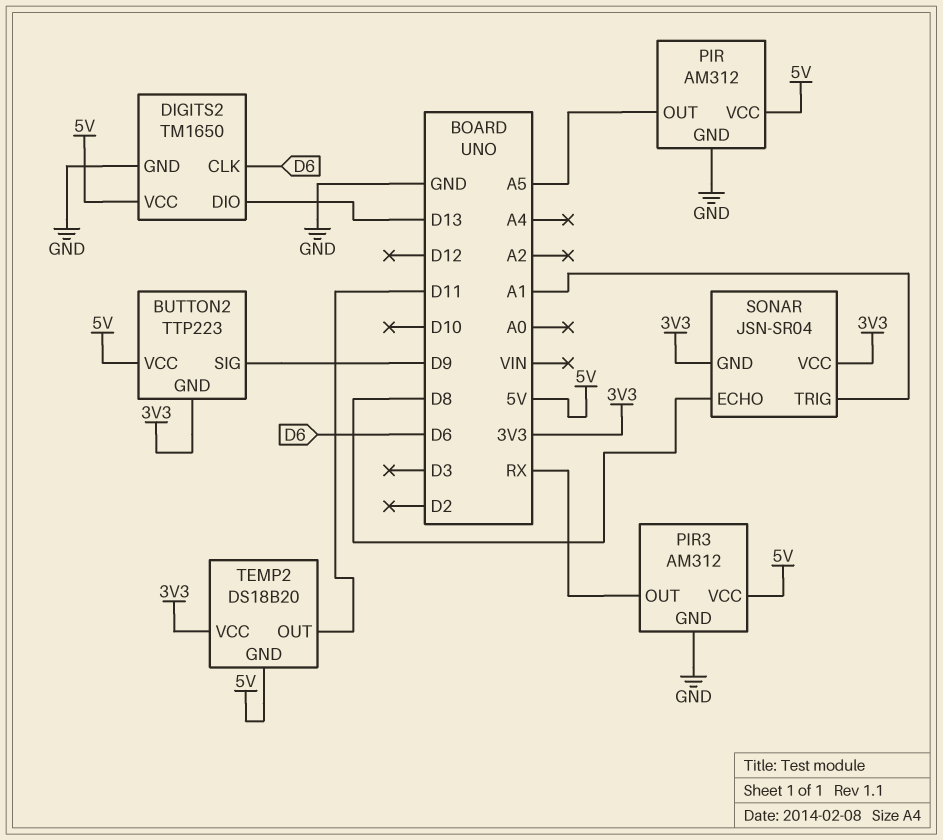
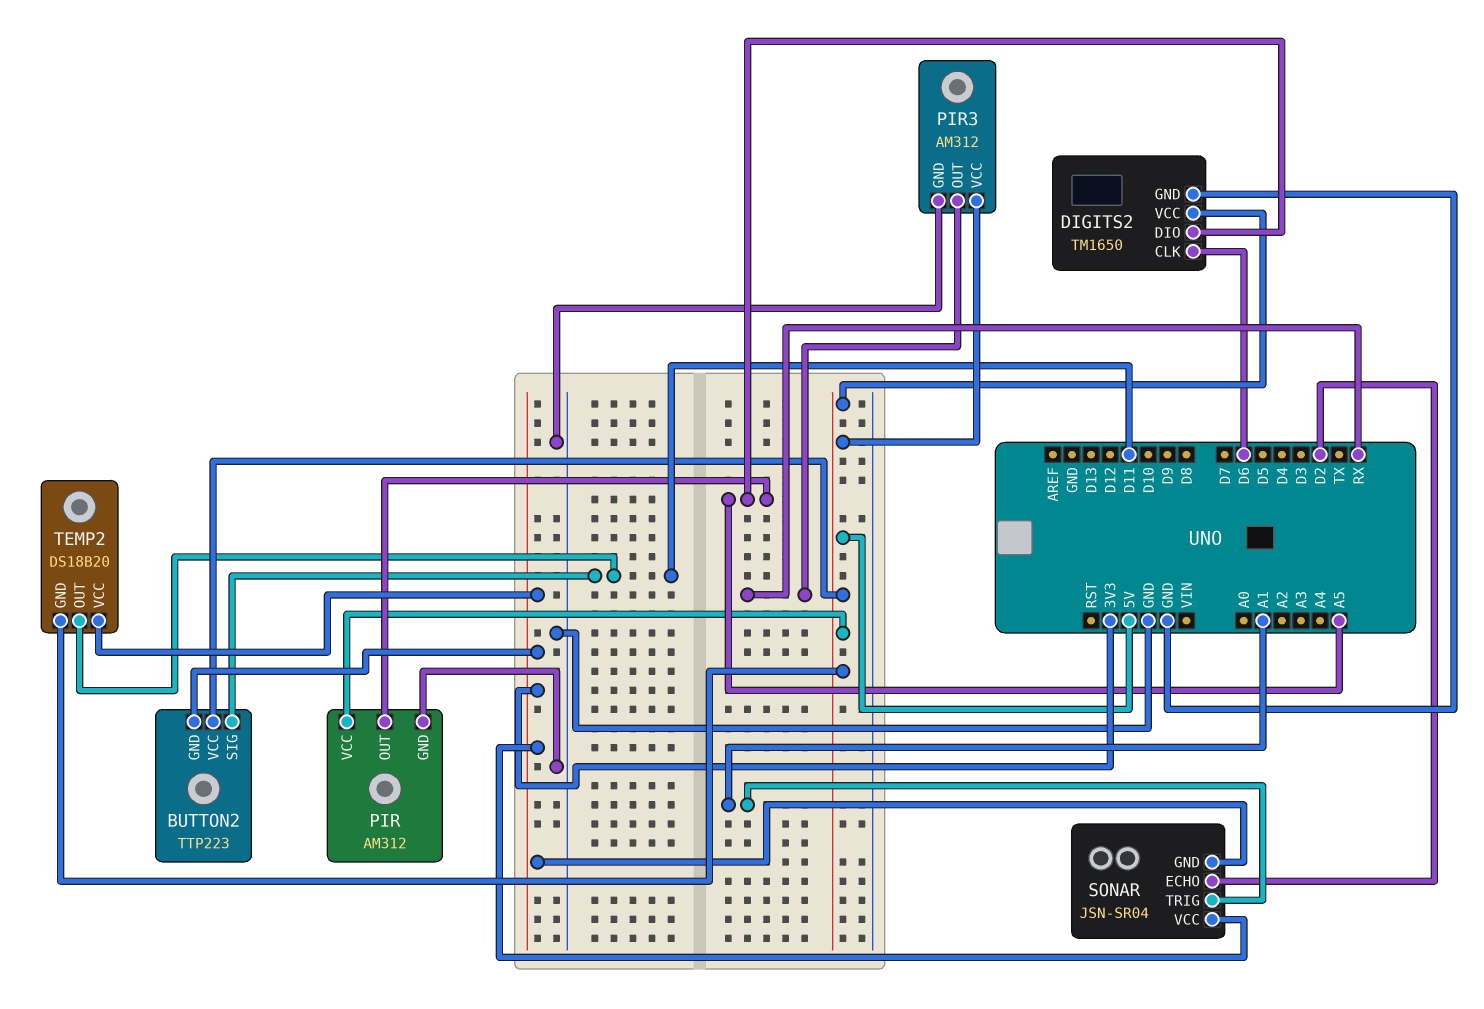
BUTTON2 pin SIG: D9 -> D11
DIGITS2 pin DIO: D13 -> A5
SONAR pin ECHO: D8 -> D2

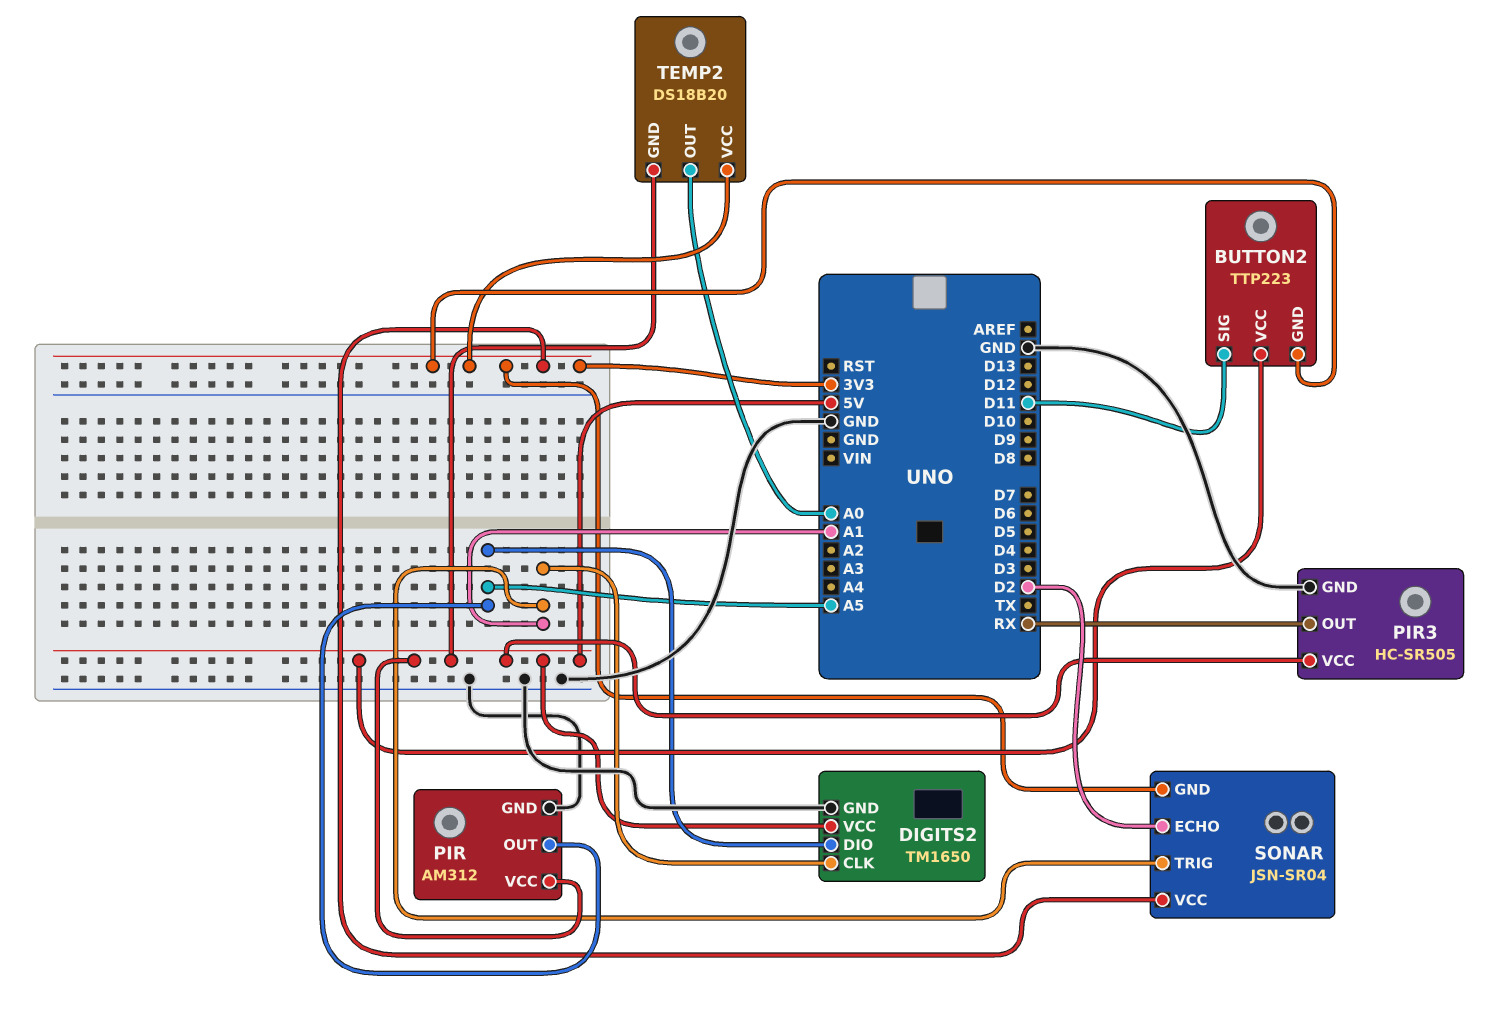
DIGITS2 pin CLK: D6 -> A1
PIR3: AM312 -> HC-SR505
TEMP2 pin OUT: D11 -> A0

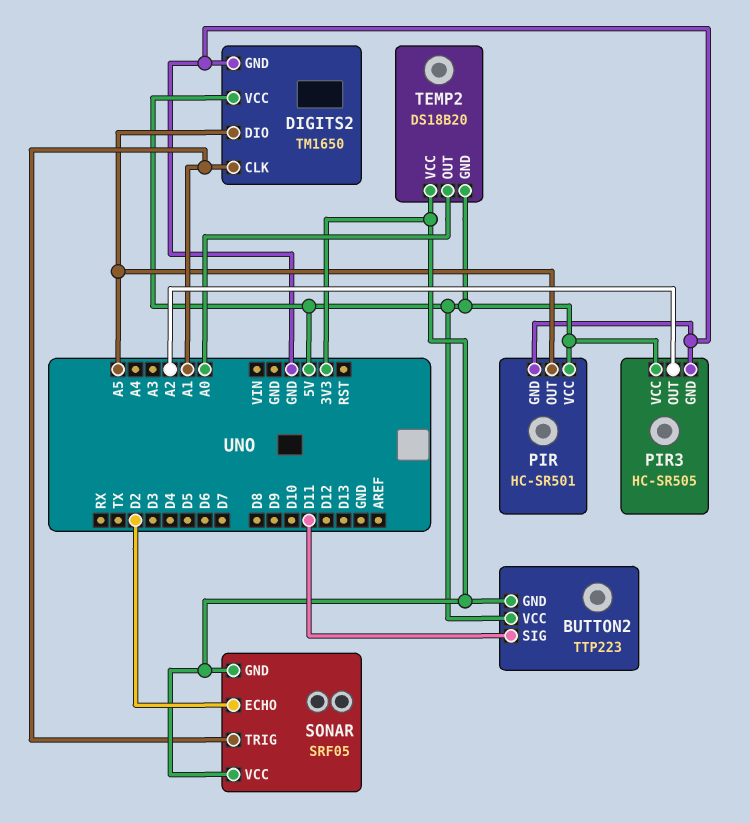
PIR: AM312 -> HC-SR501
PIR3 pin OUT: RX -> A2
SONAR: JSN-SR04 -> SRF05

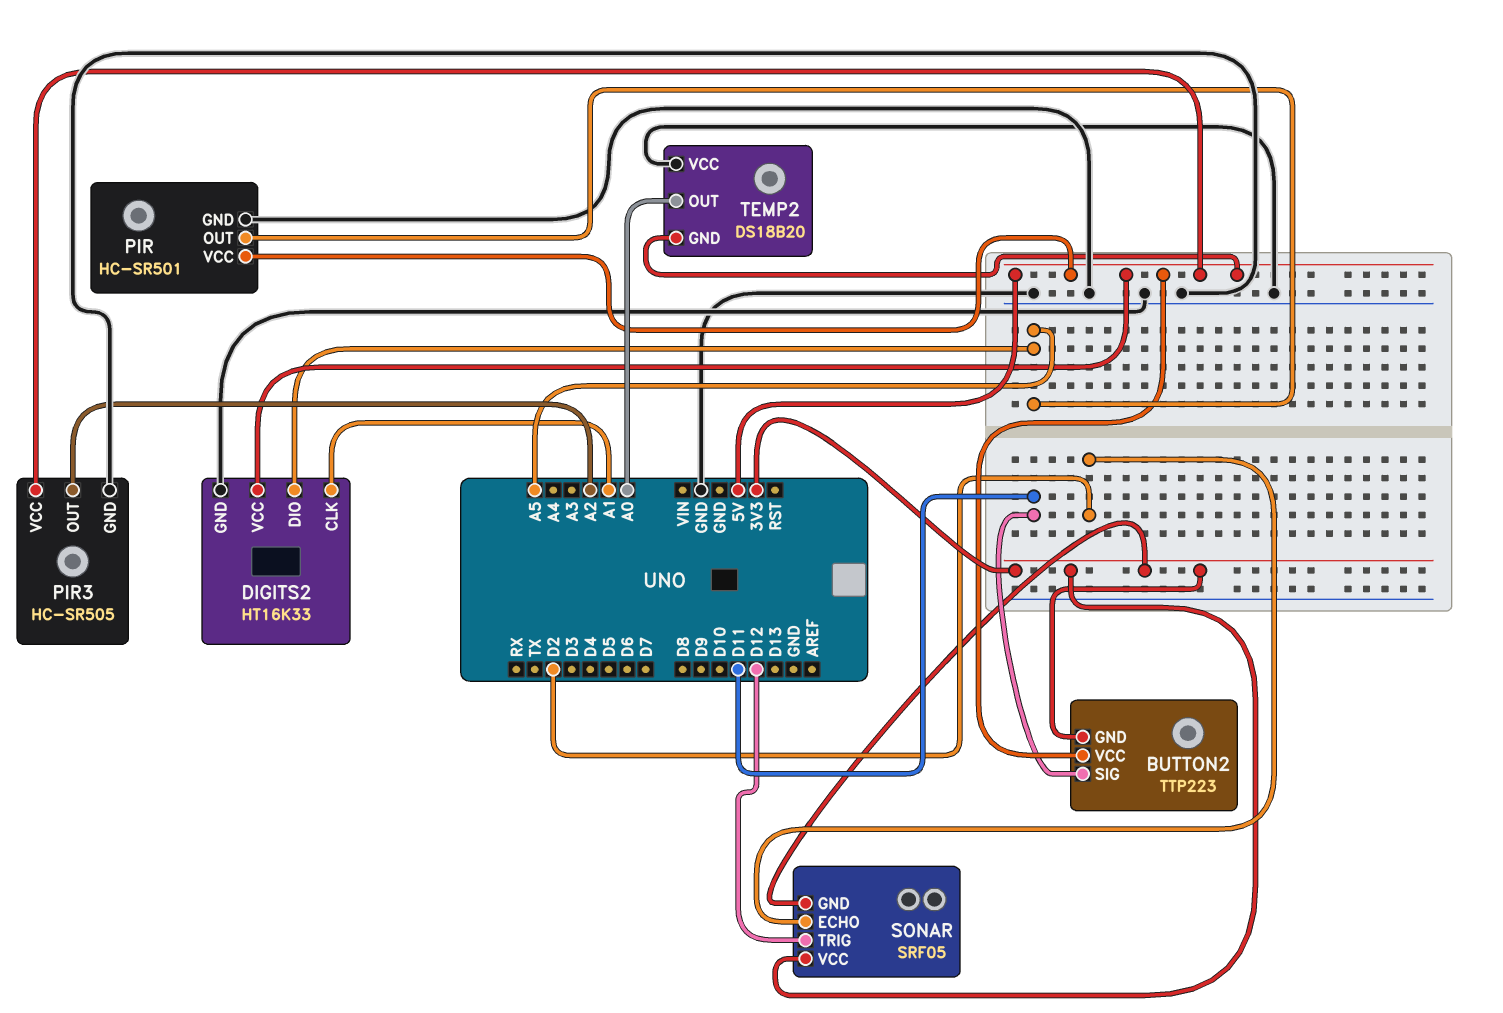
DIGITS2: TM1650 -> HT16K33
SONAR pin TRIG: A1 -> D12
TEMP2 pin VCC: 3V3 -> GND

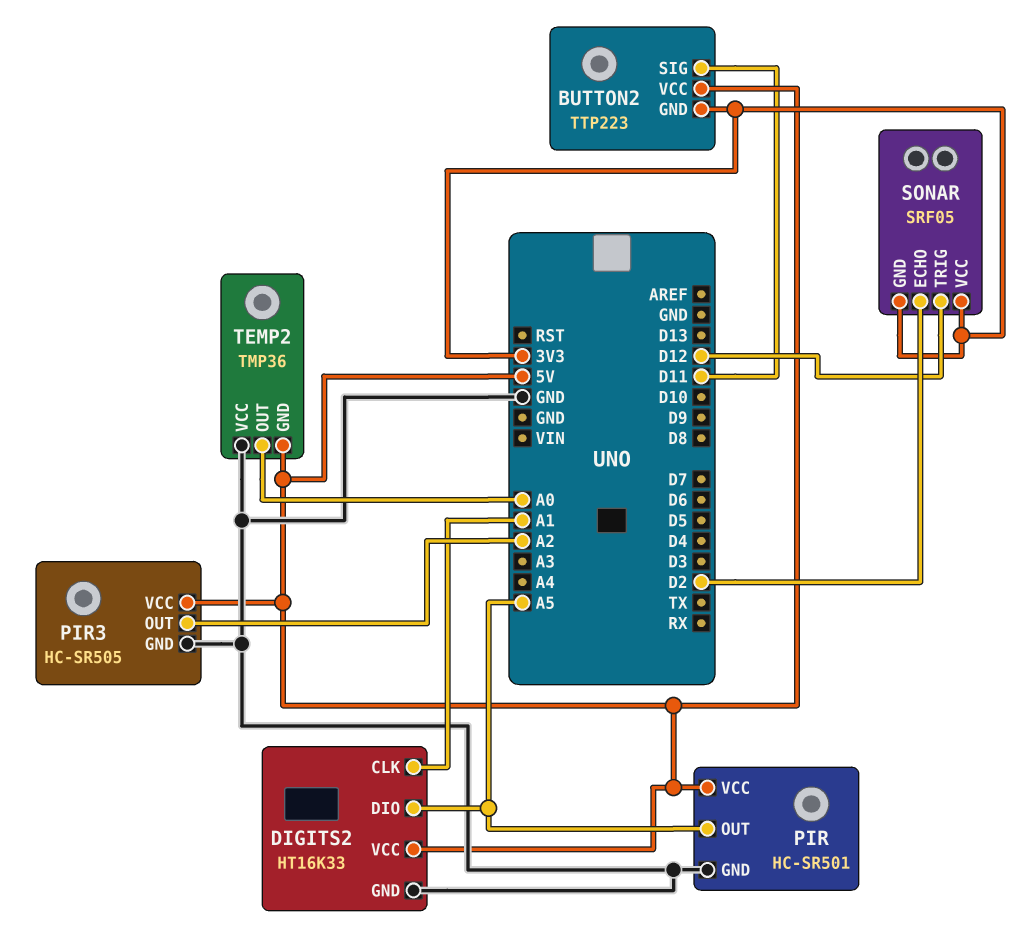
TEMP2: DS18B20 -> TMP36

